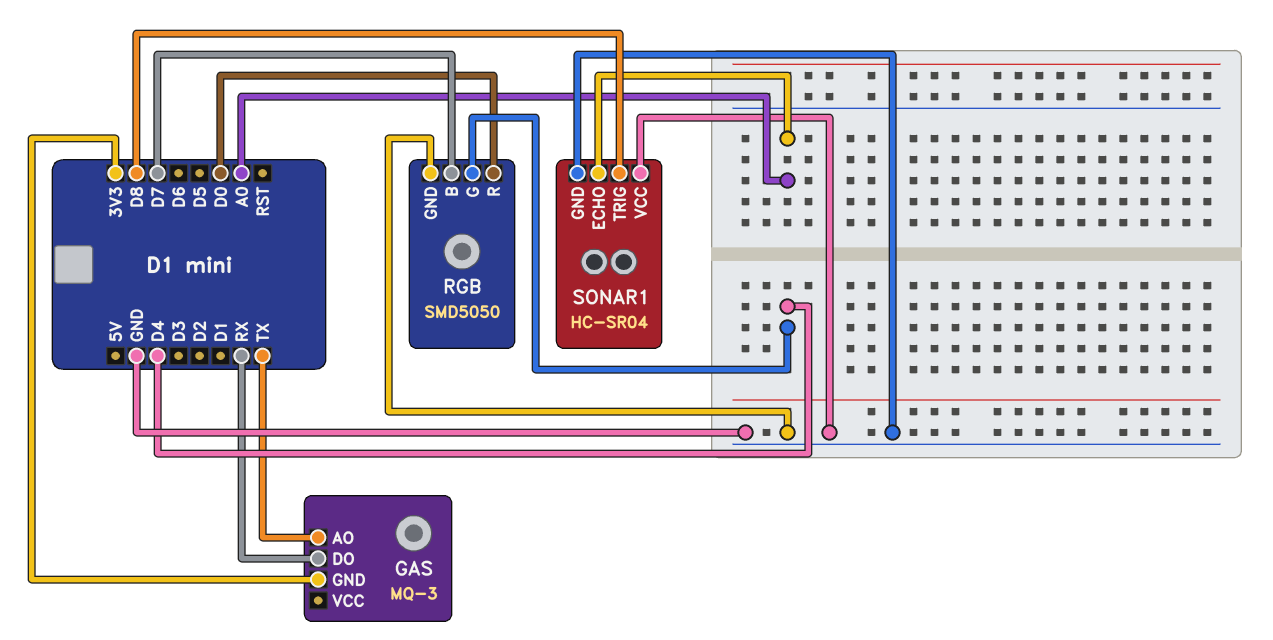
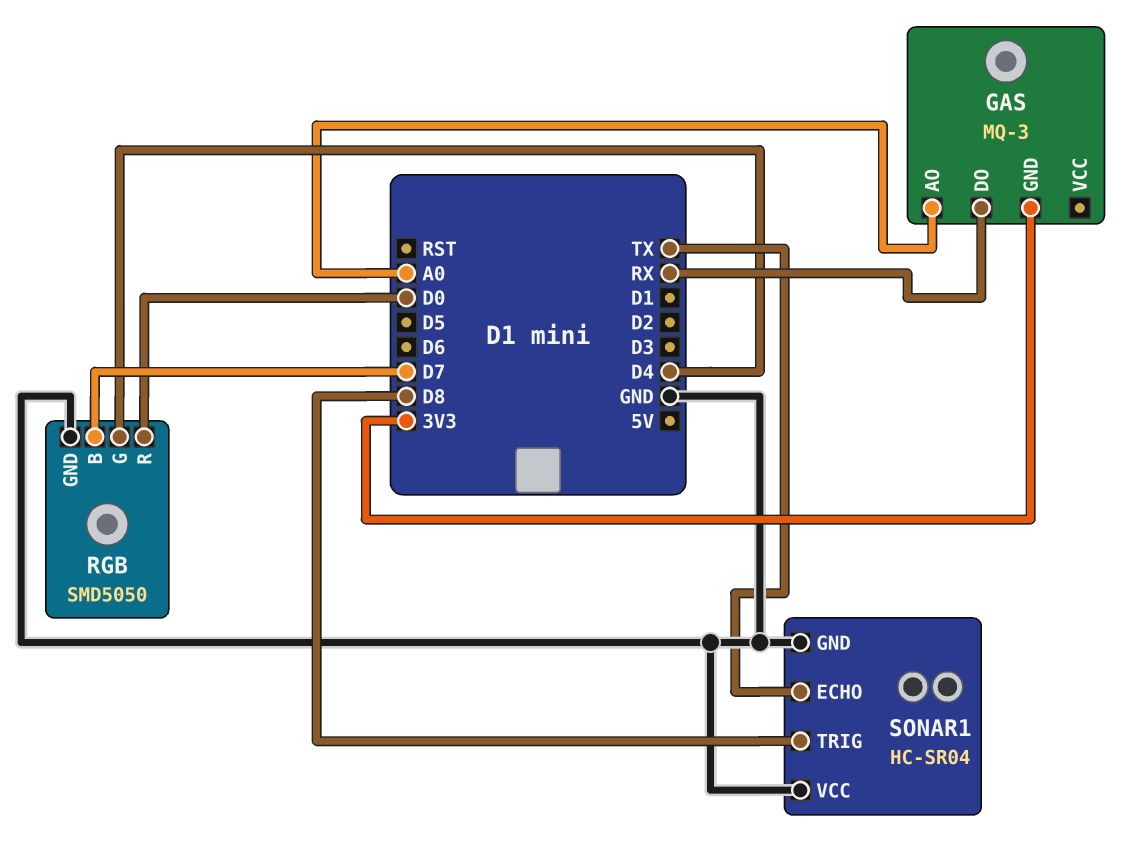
GAS pin AO: TX -> A0
SONAR1 pin ECHO: A0 -> TX

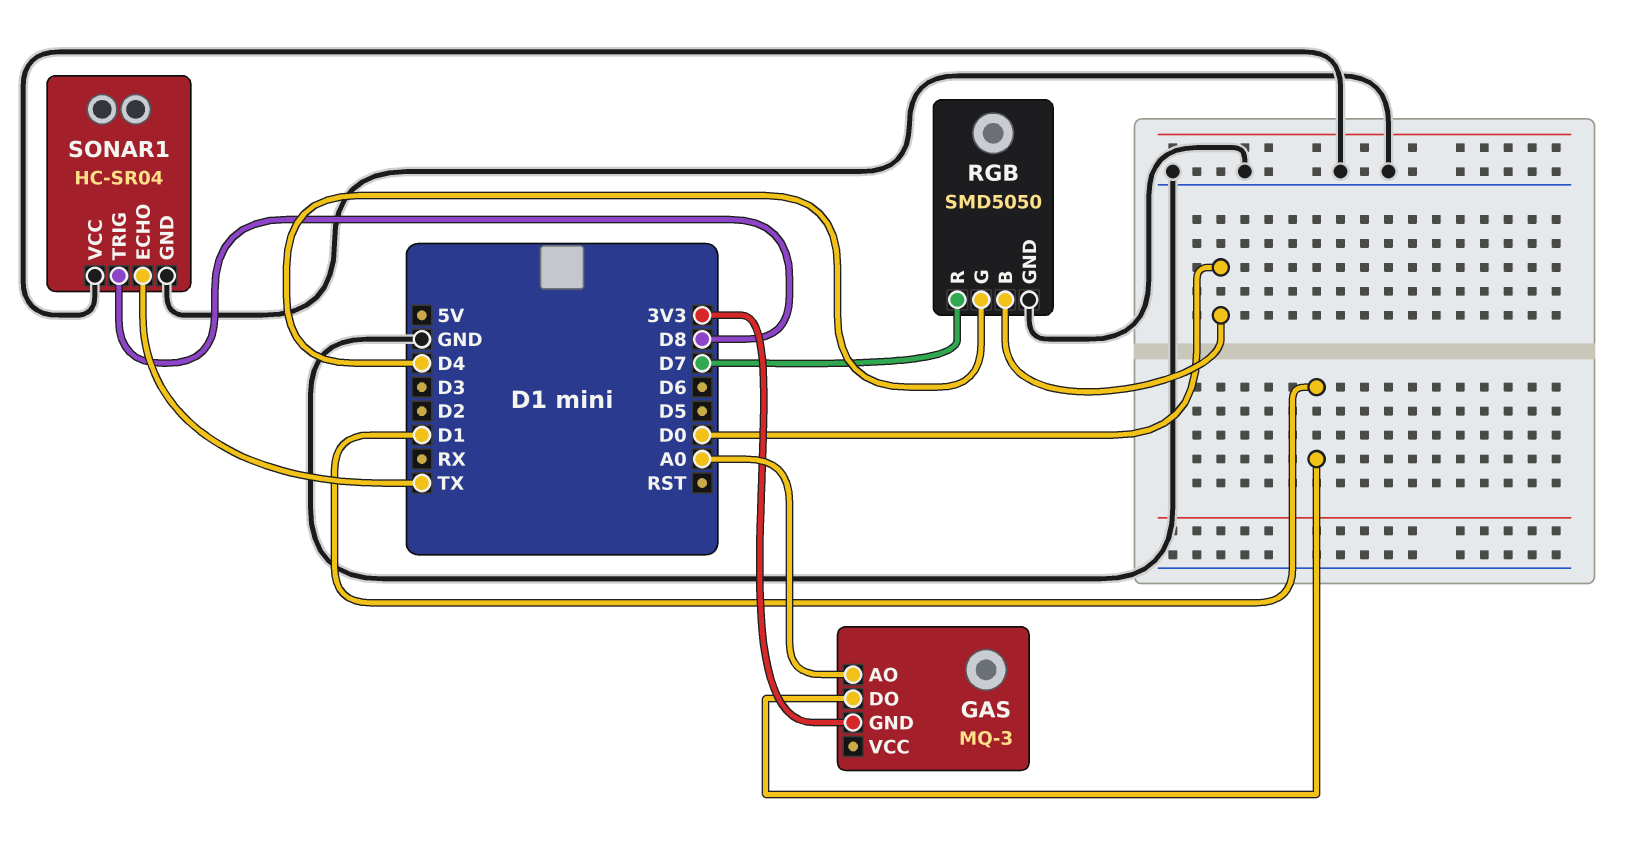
GAS pin DO: RX -> D1
RGB pin B: D7 -> D0
RGB pin R: D0 -> D7

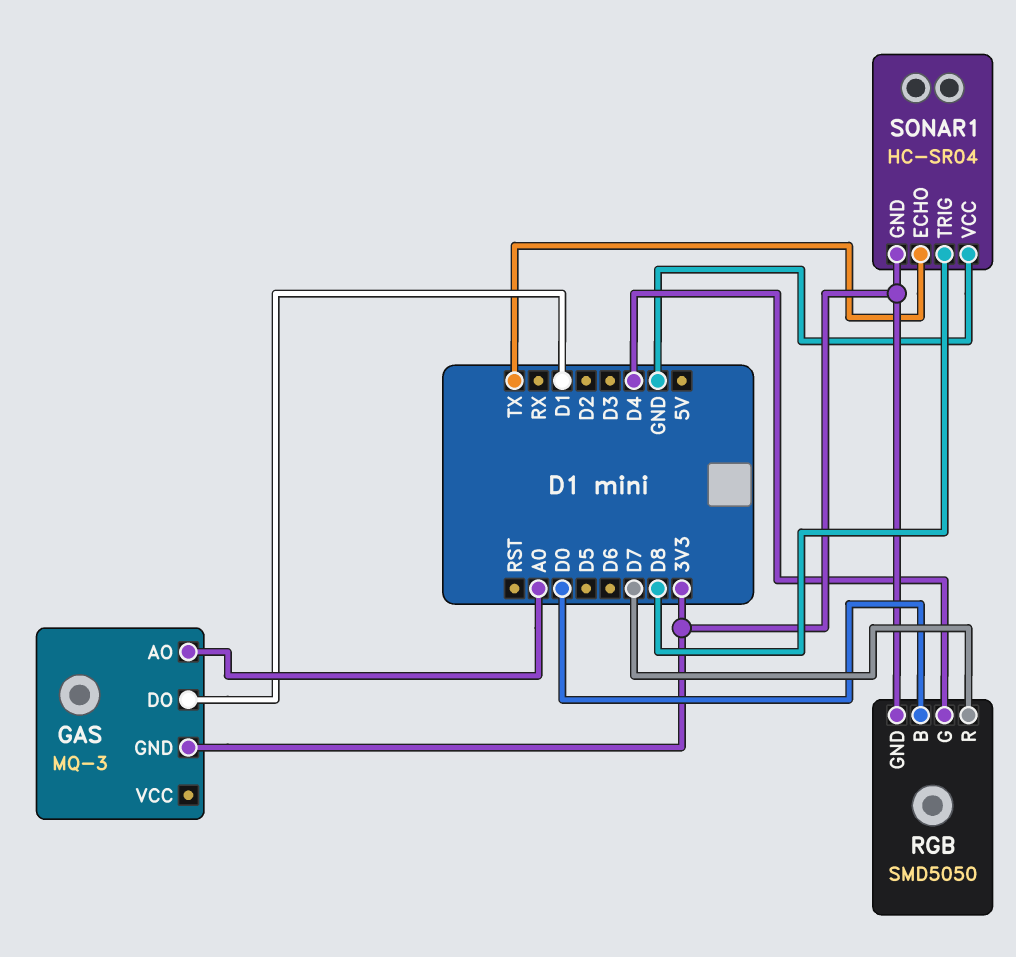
RGB pin GND: GND -> 3V3
SONAR1 pin GND: GND -> 3V3

